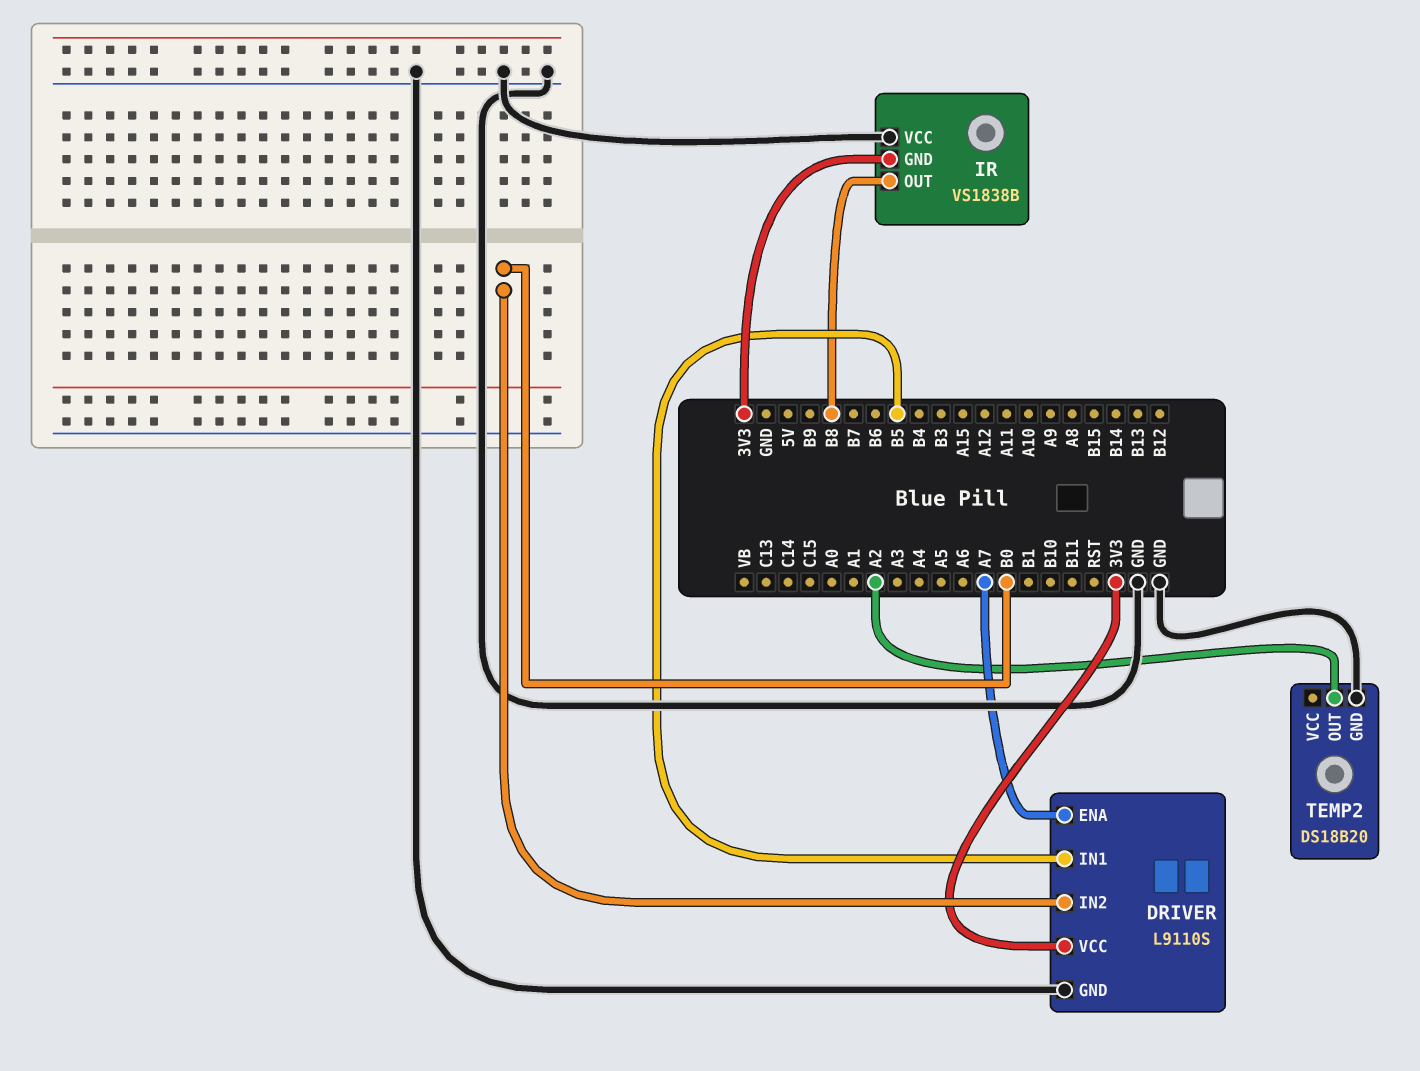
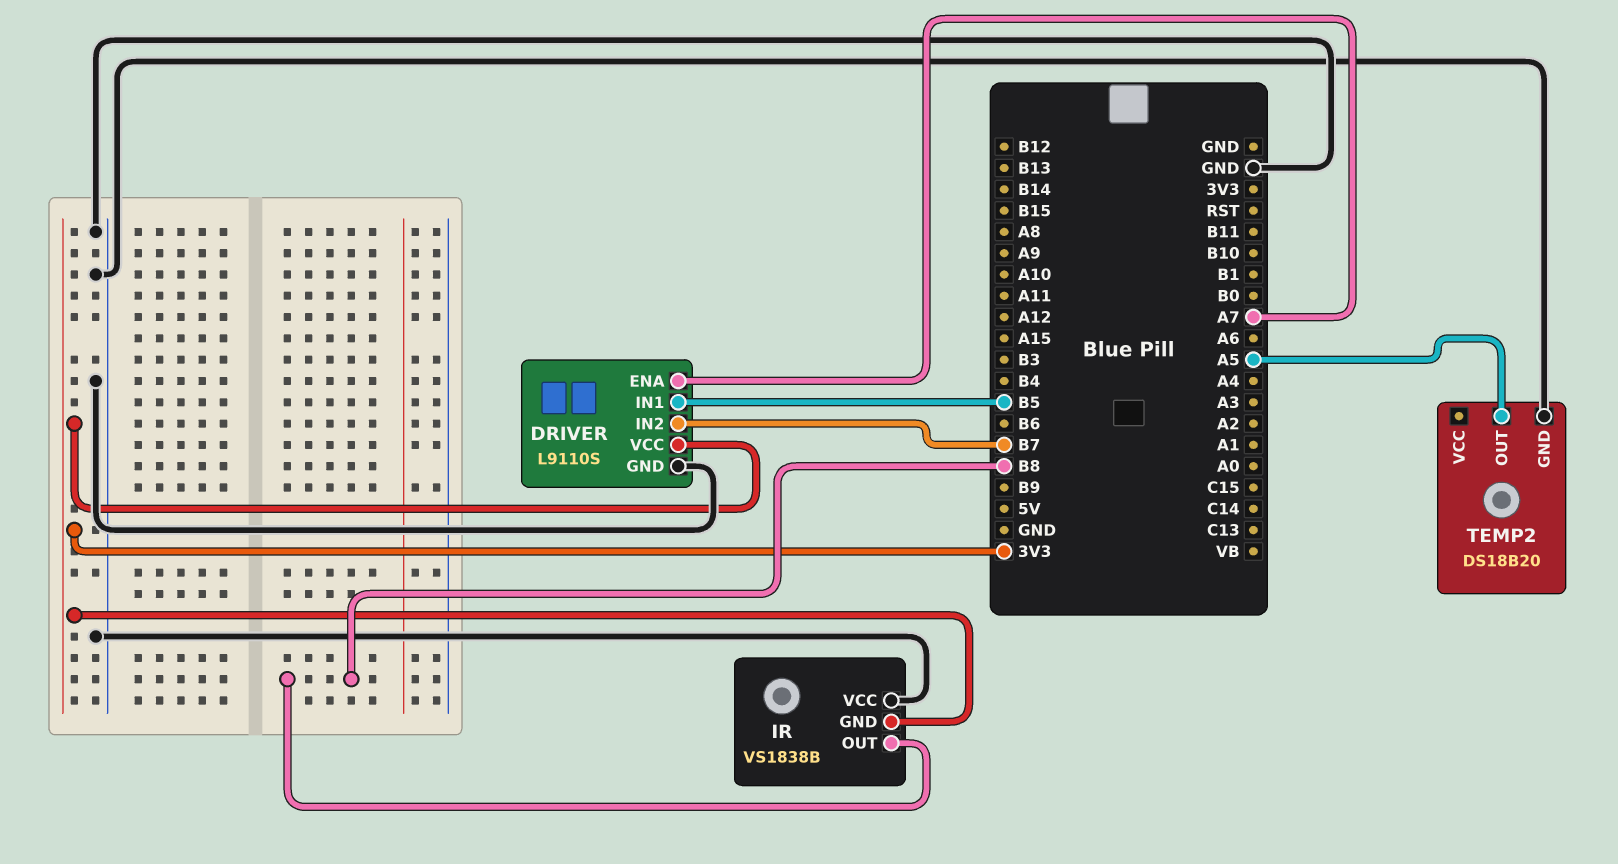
DRIVER pin IN2: B0 -> B7
TEMP2 pin OUT: A2 -> A5

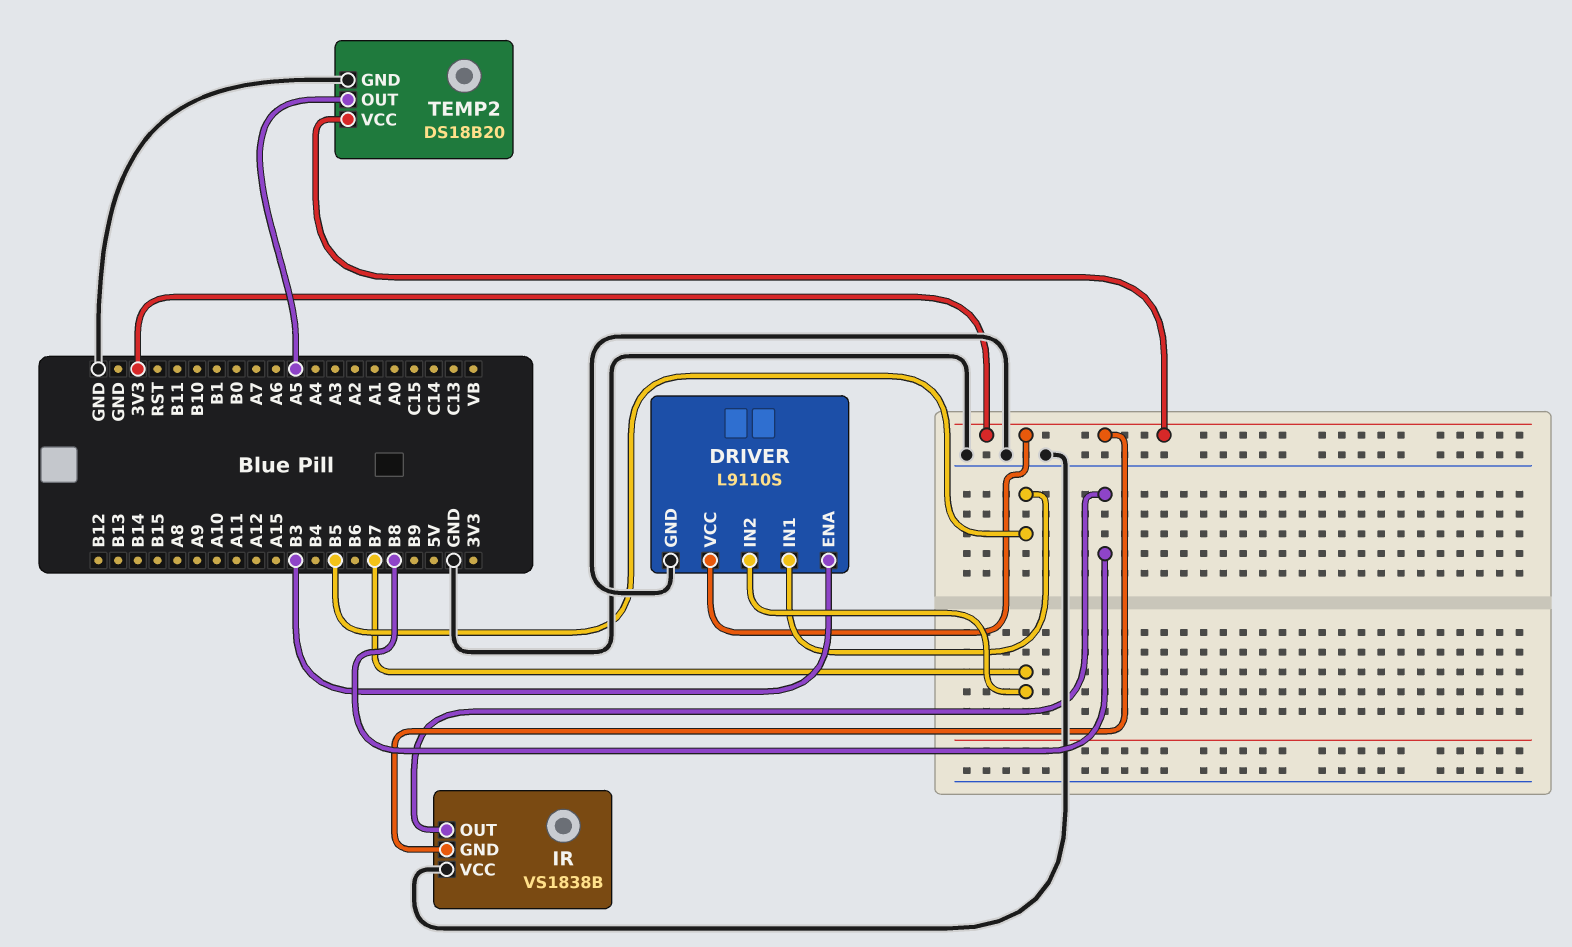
DRIVER pin ENA: A7 -> B3
TEMP2 pin VCC: none -> 3V3

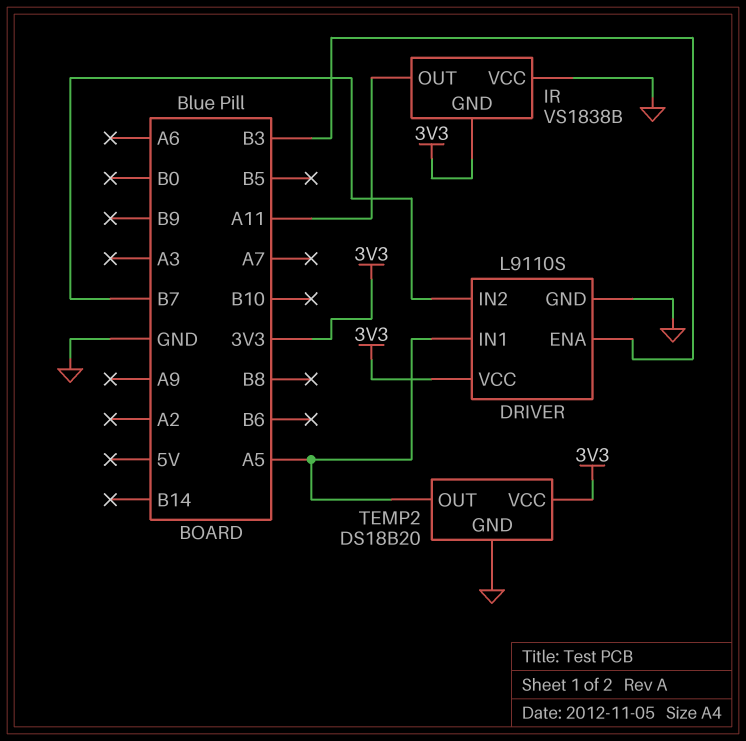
DRIVER pin IN1: B5 -> A5
IR pin OUT: B8 -> A11

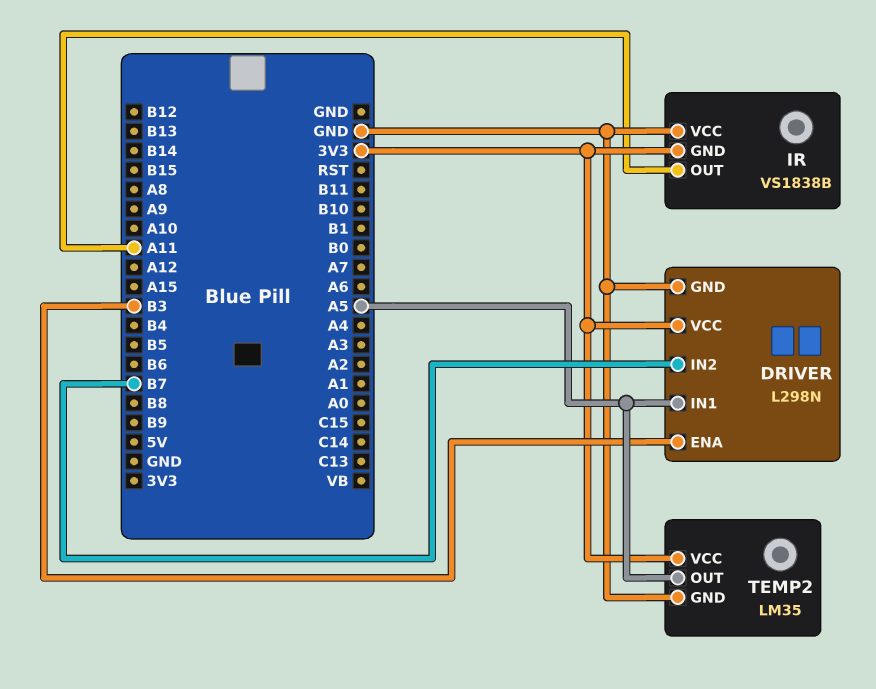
DRIVER: L9110S -> L298N
TEMP2: DS18B20 -> LM35

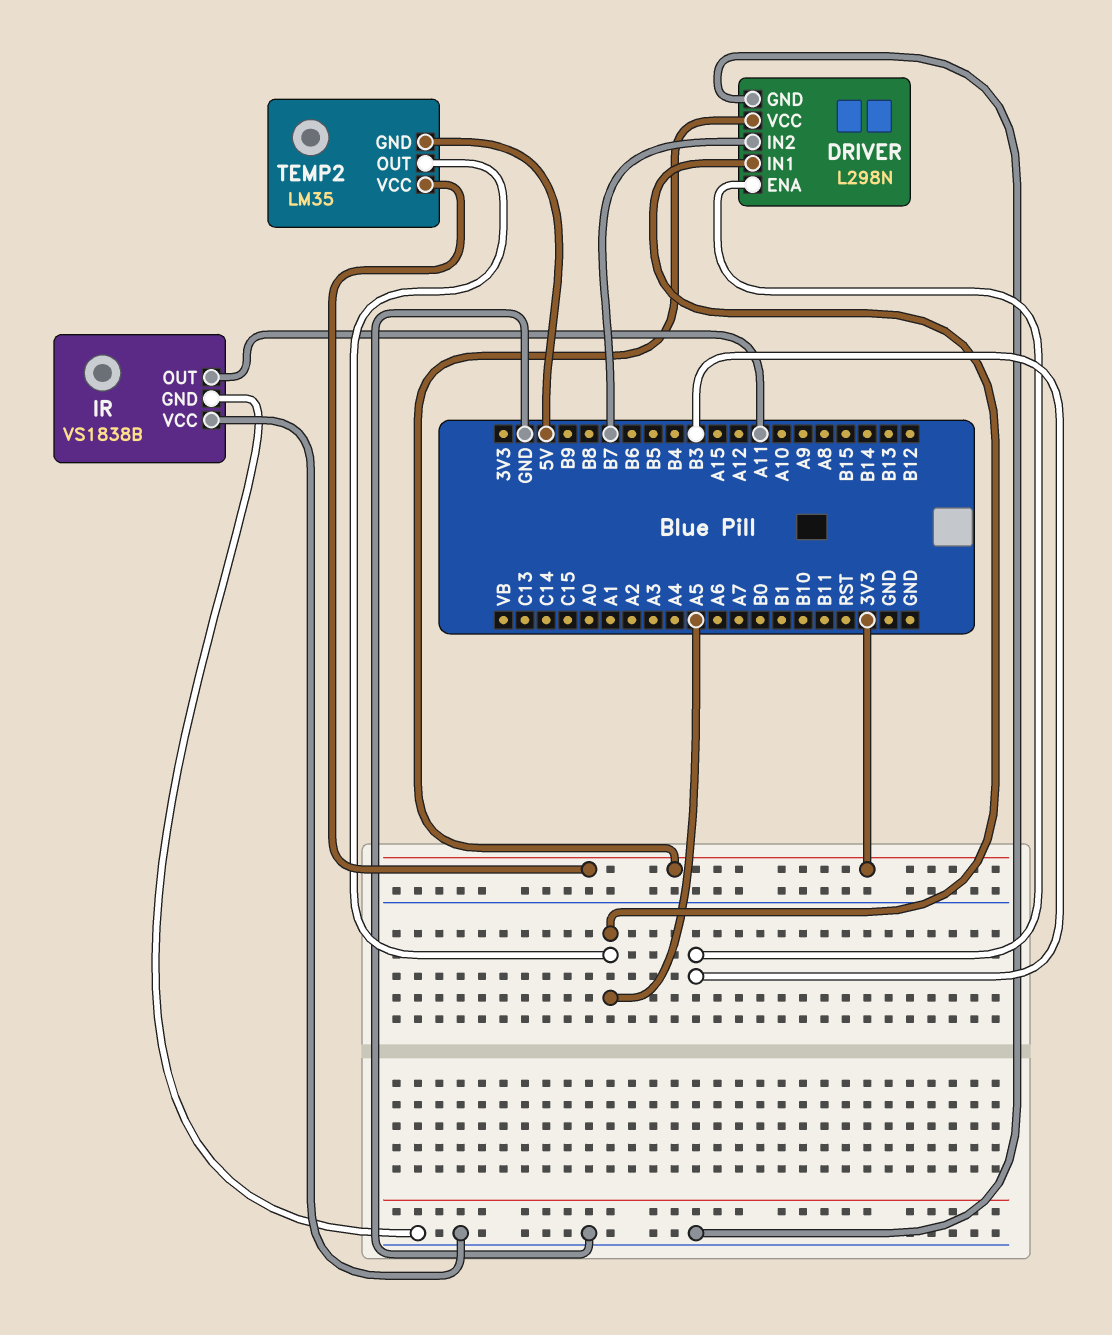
IR pin GND: 3V3 -> GND
TEMP2 pin GND: GND -> 5V

